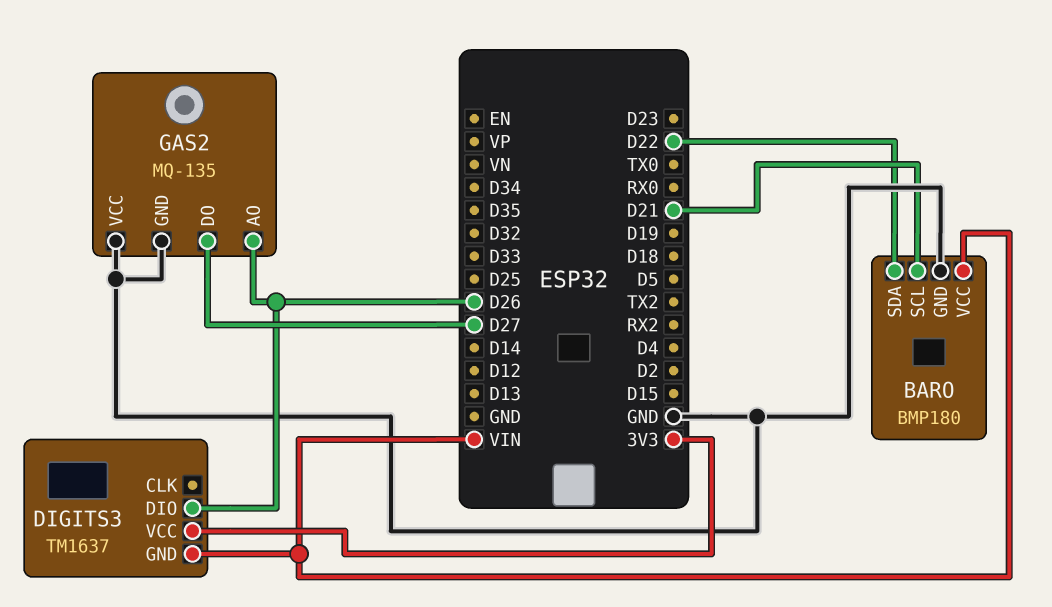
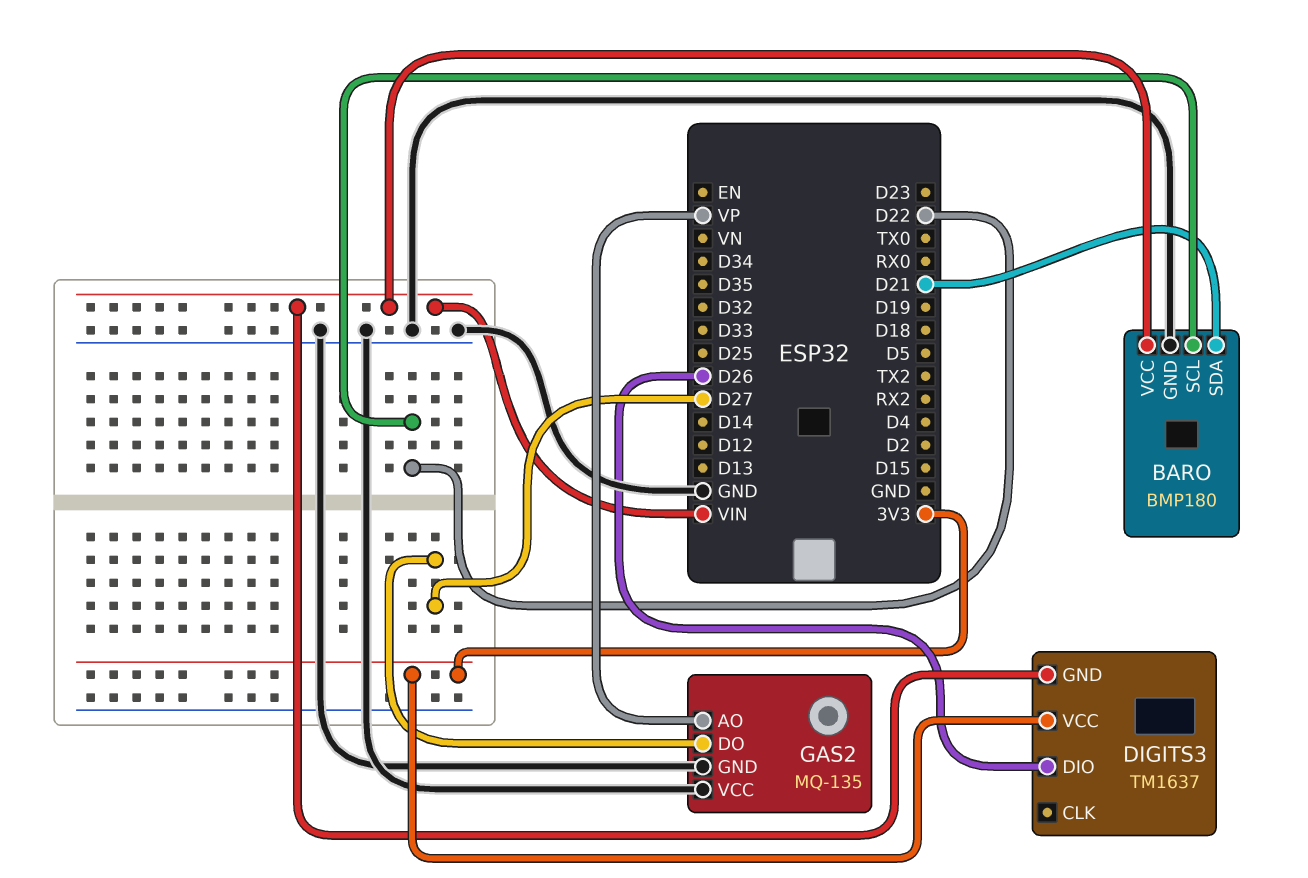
BARO pin SCL: D21 -> D22
BARO pin SDA: D22 -> D21
GAS2 pin AO: D26 -> VP

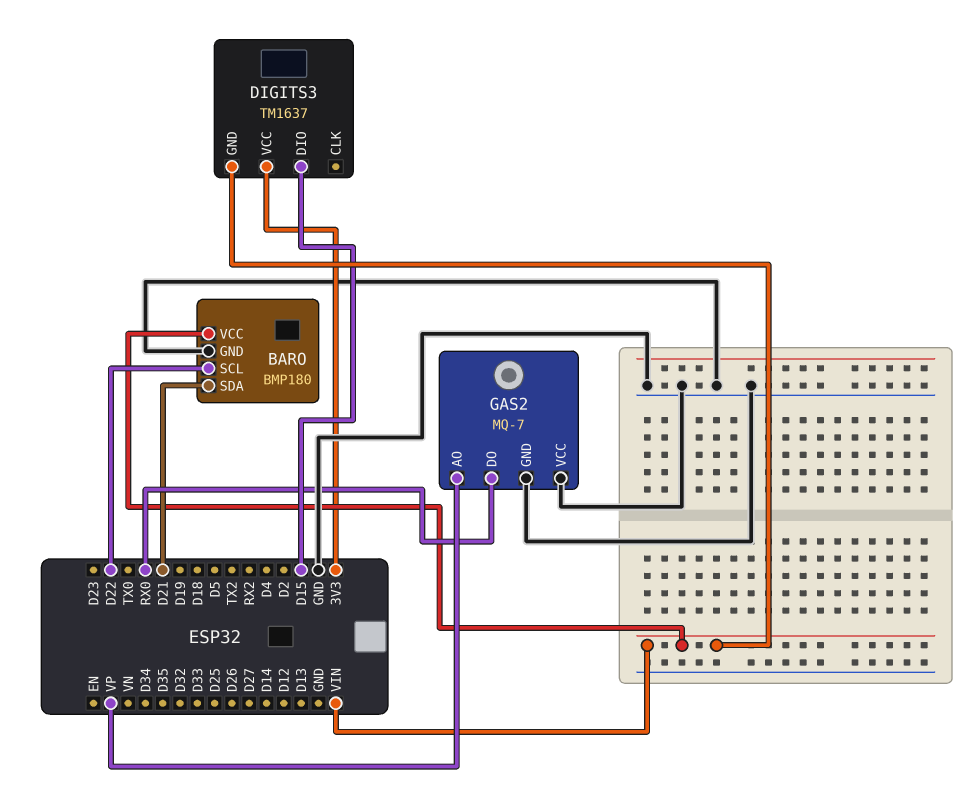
DIGITS3 pin DIO: D26 -> D15
GAS2: MQ-135 -> MQ-7
GAS2 pin DO: D27 -> RX0

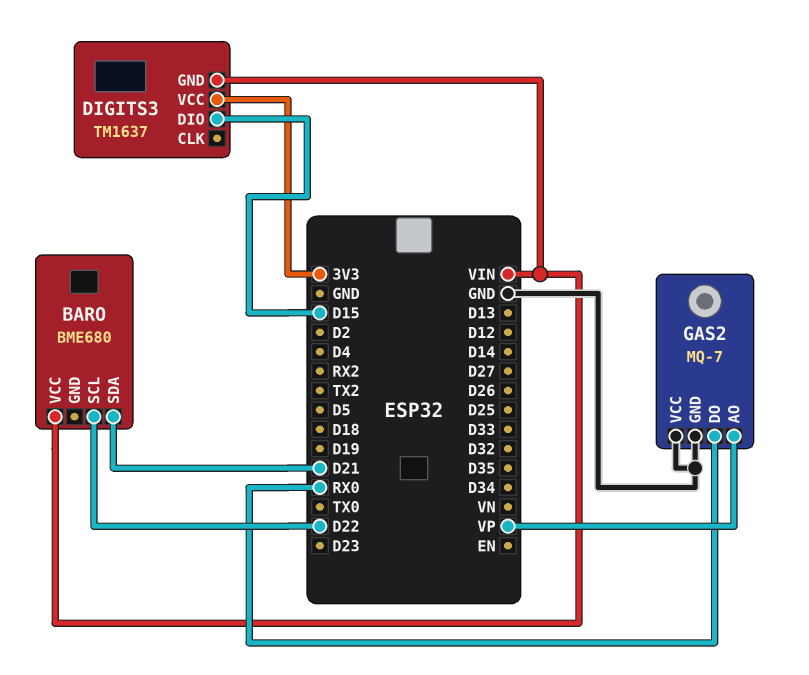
BARO: BMP180 -> BME680
BARO pin GND: GND -> none

